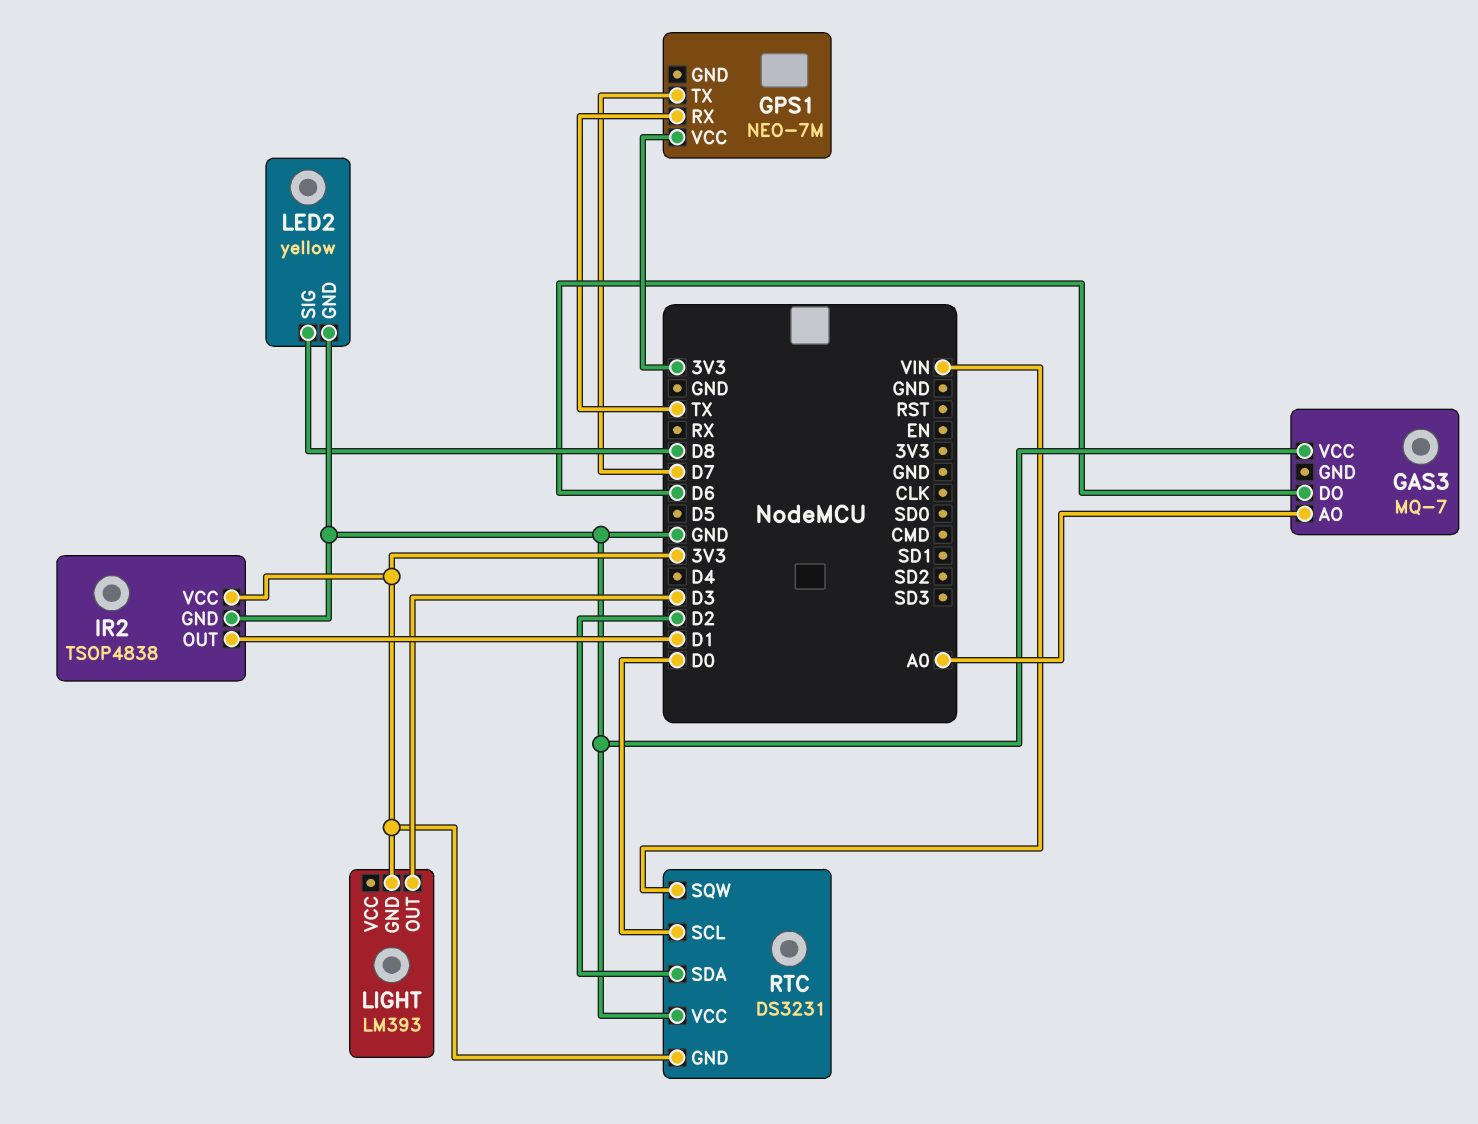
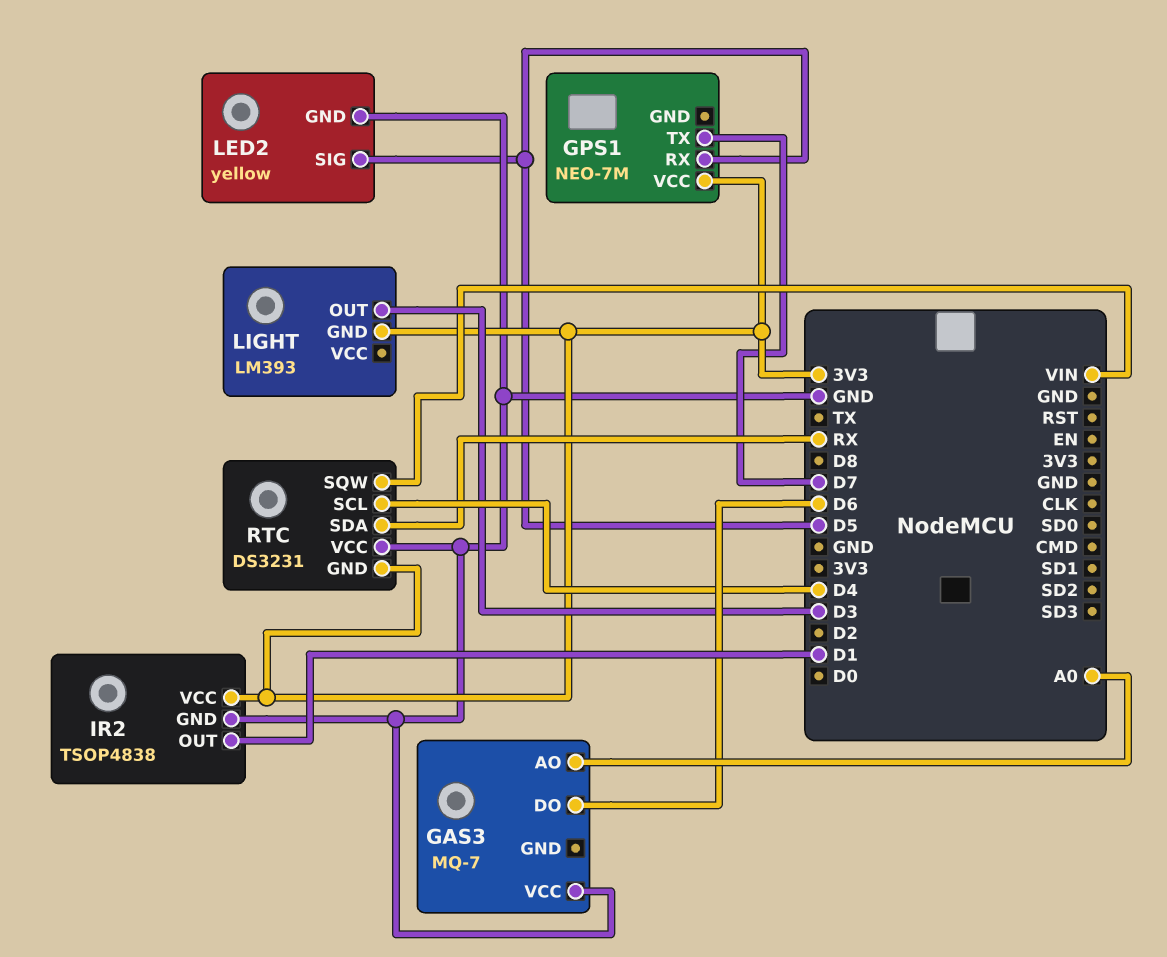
GPS1 pin RX: TX -> D5
LED2 pin SIG: D8 -> D5
RTC pin SCL: D0 -> D4
RTC pin SDA: D2 -> RX

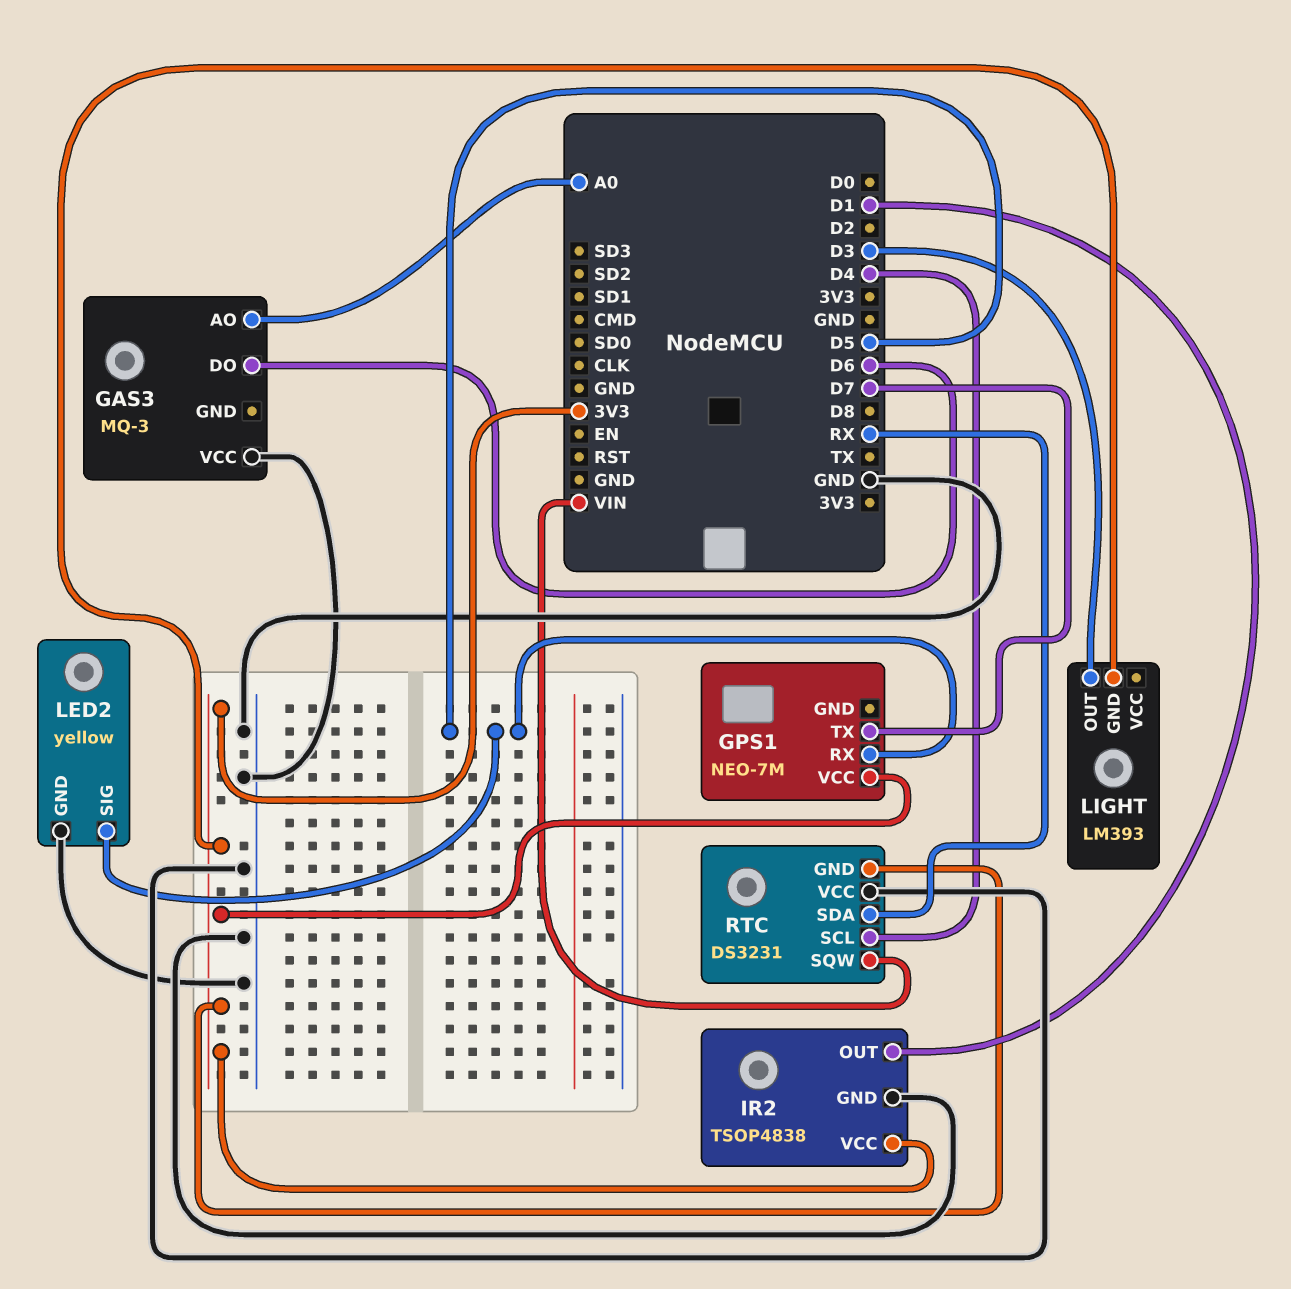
GAS3: MQ-7 -> MQ-3

